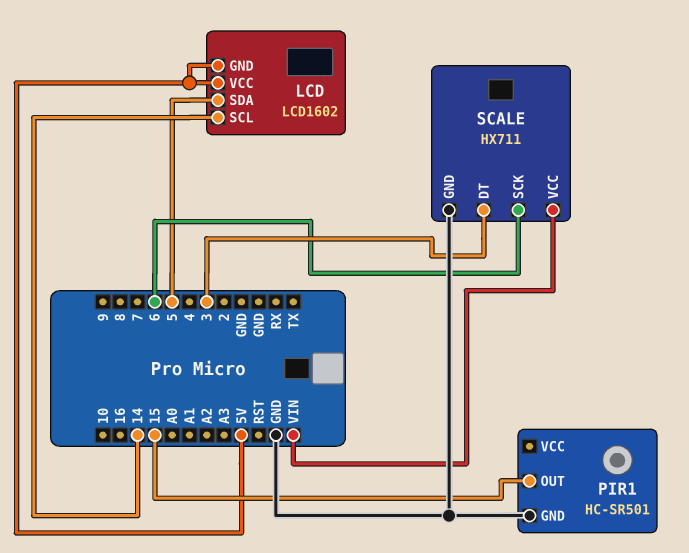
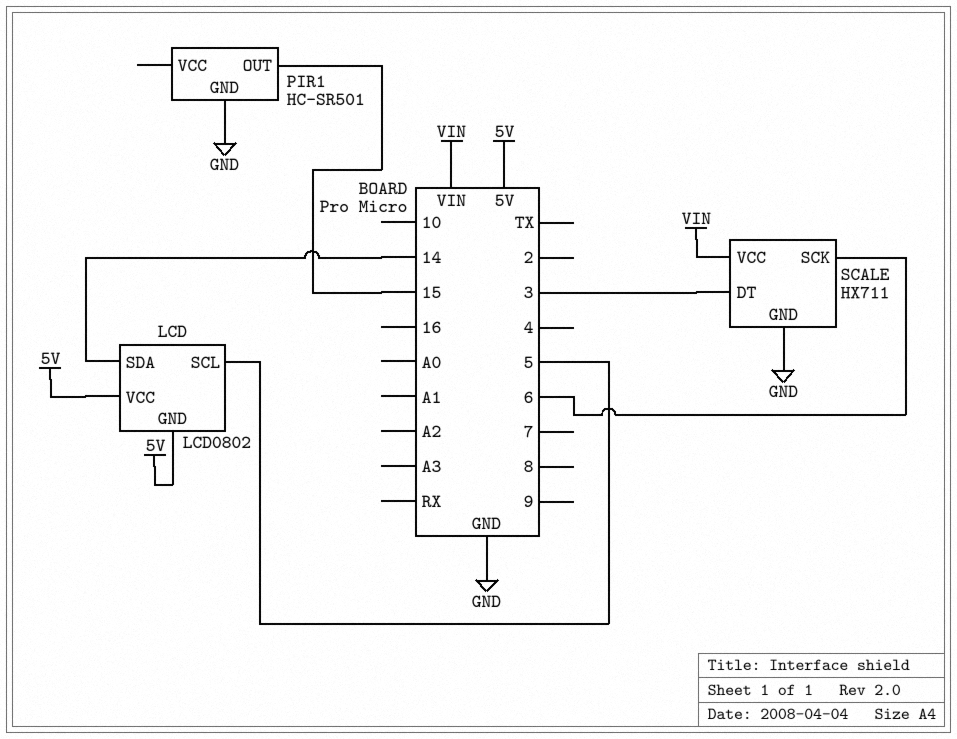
LCD: LCD1602 -> LCD0802
LCD pin SCL: 14 -> 5
LCD pin SDA: 5 -> 14

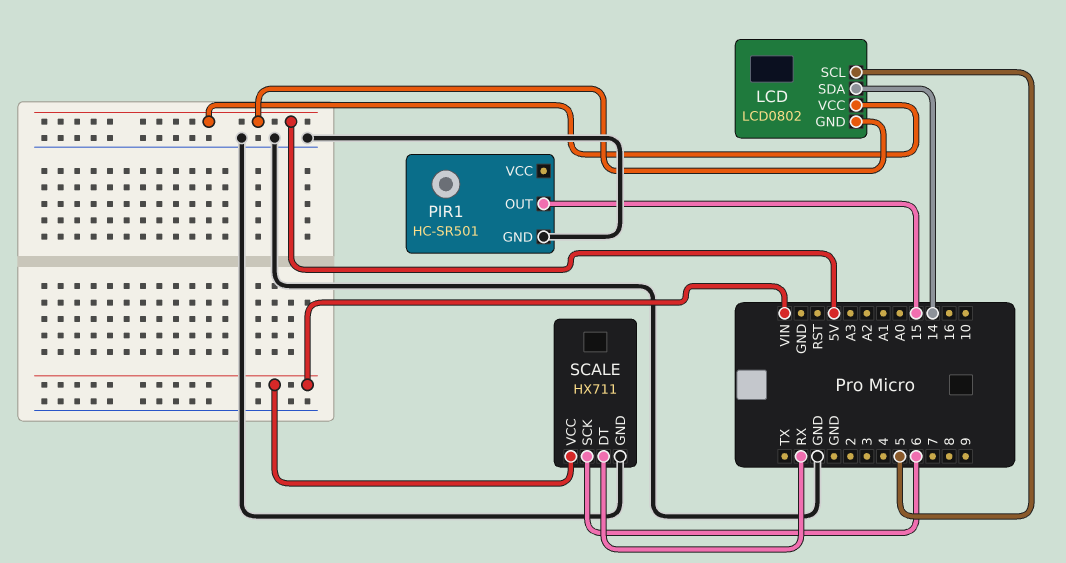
SCALE pin DT: 3 -> RX

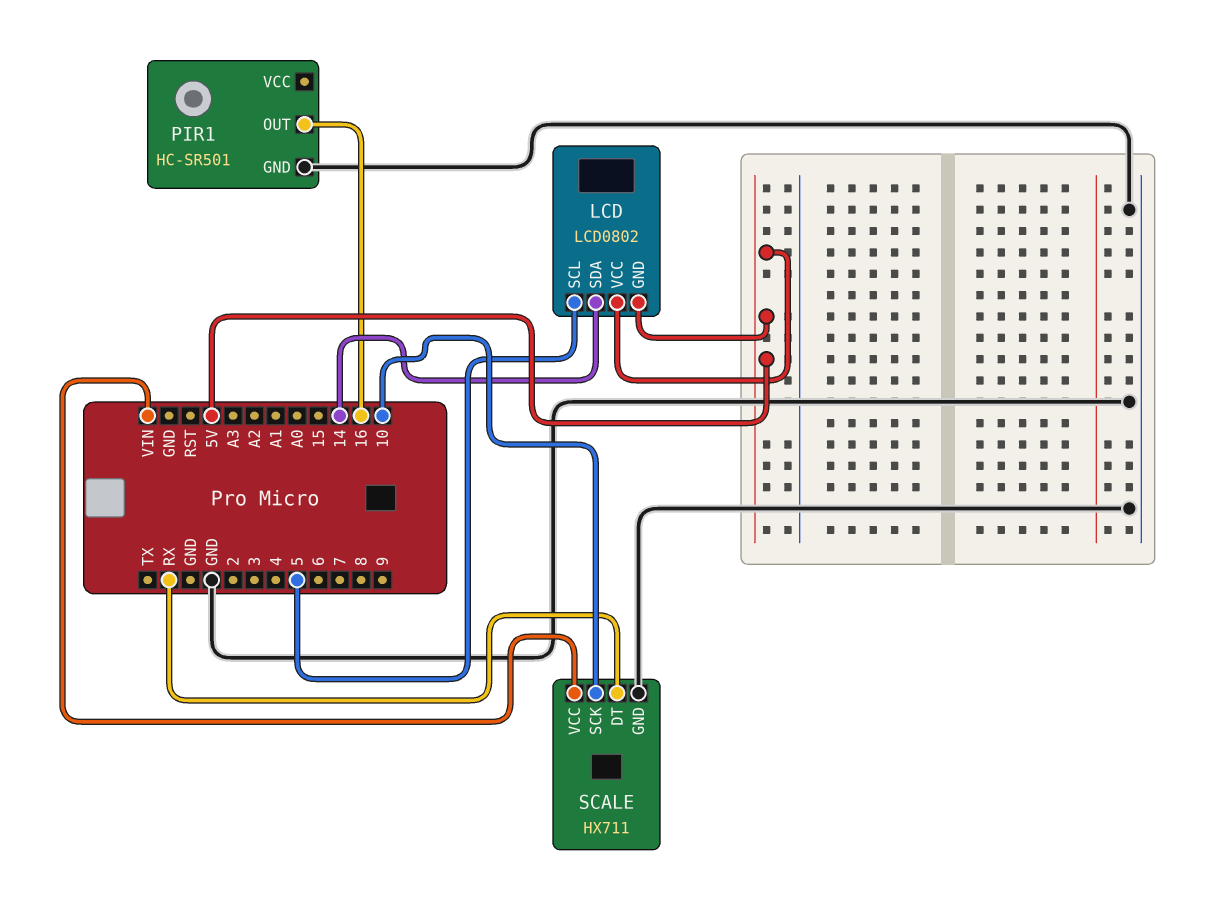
PIR1 pin OUT: 15 -> 16
SCALE pin SCK: 6 -> 10

